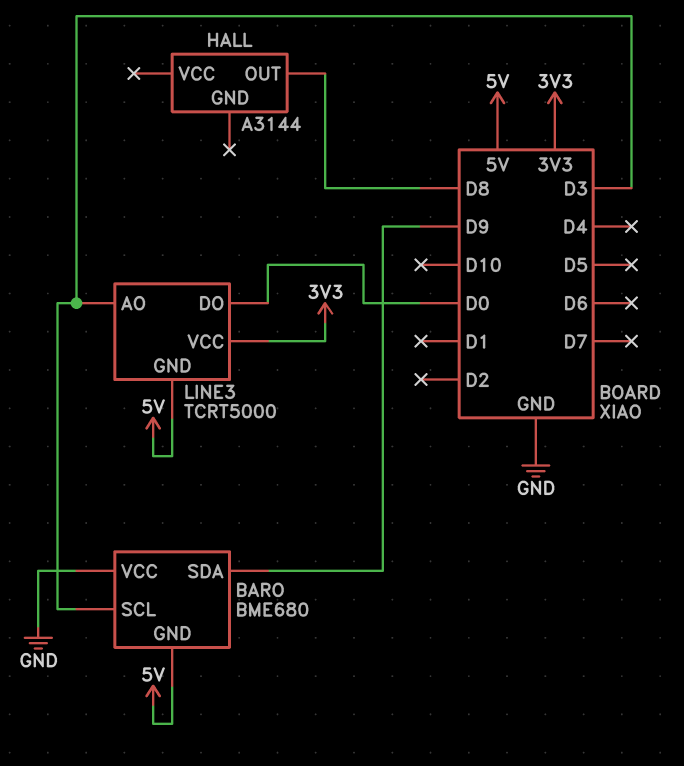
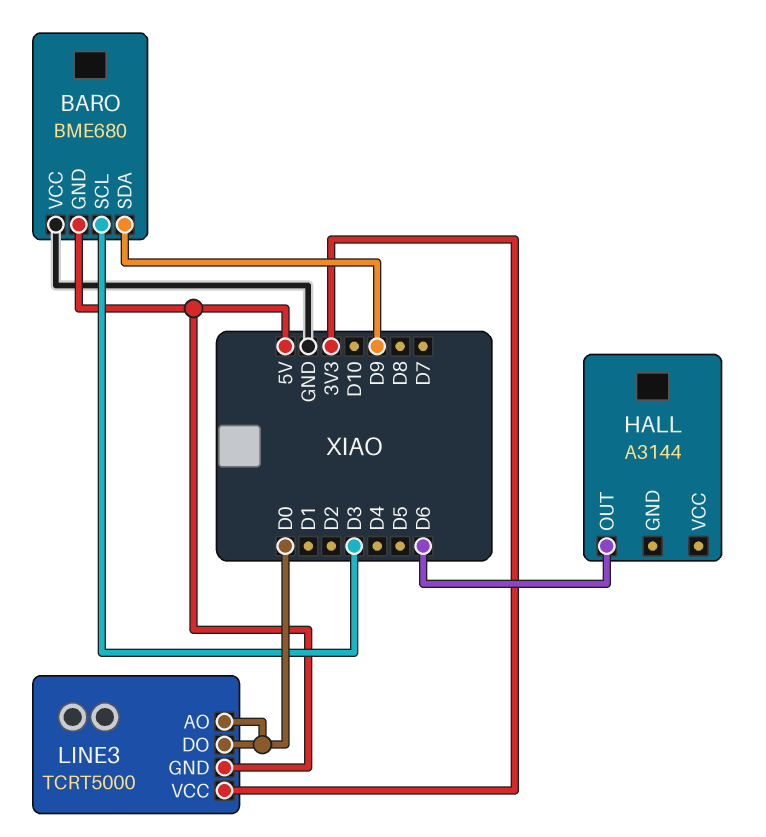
HALL pin OUT: D8 -> D6
LINE3 pin AO: D3 -> D0

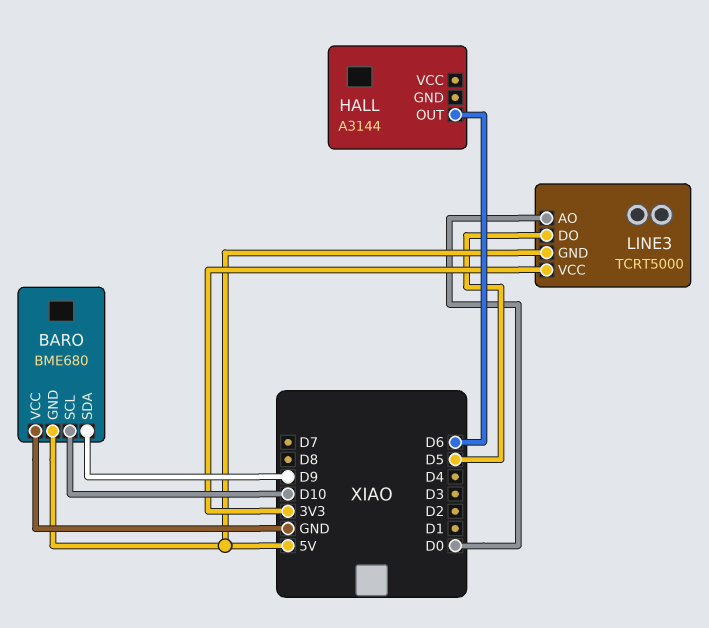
BARO pin SCL: D3 -> D10
LINE3 pin DO: D0 -> D5

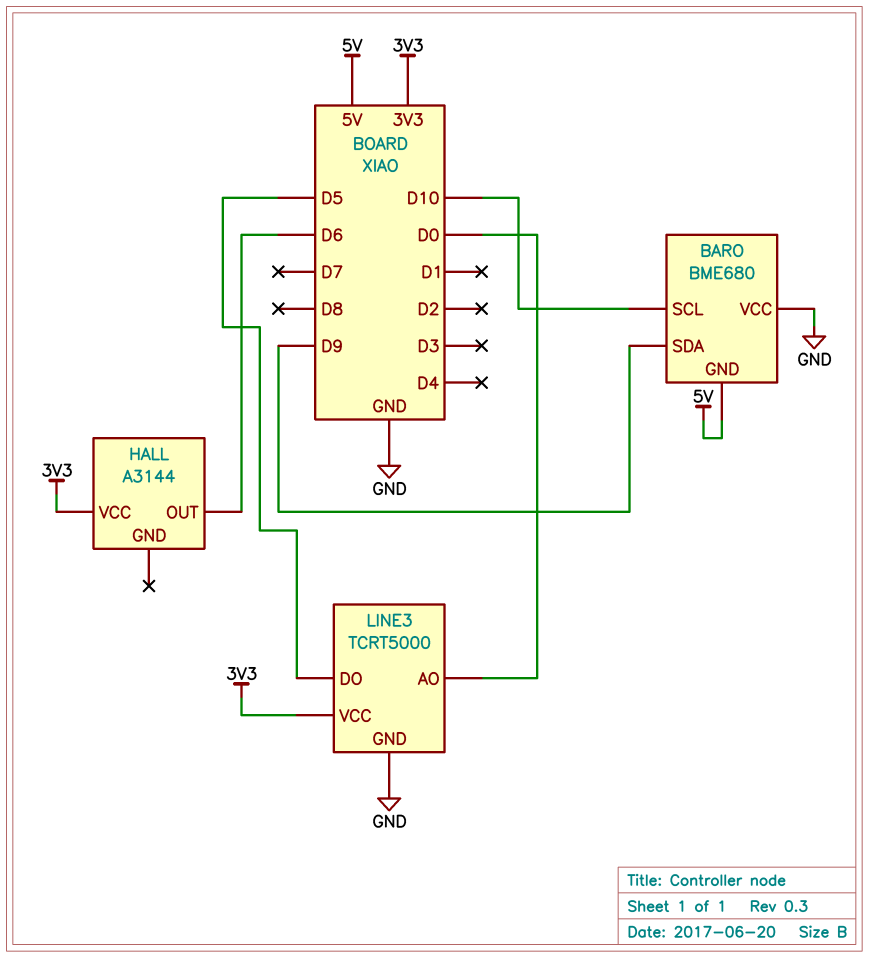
HALL pin VCC: none -> 3V3
LINE3 pin GND: 5V -> GND

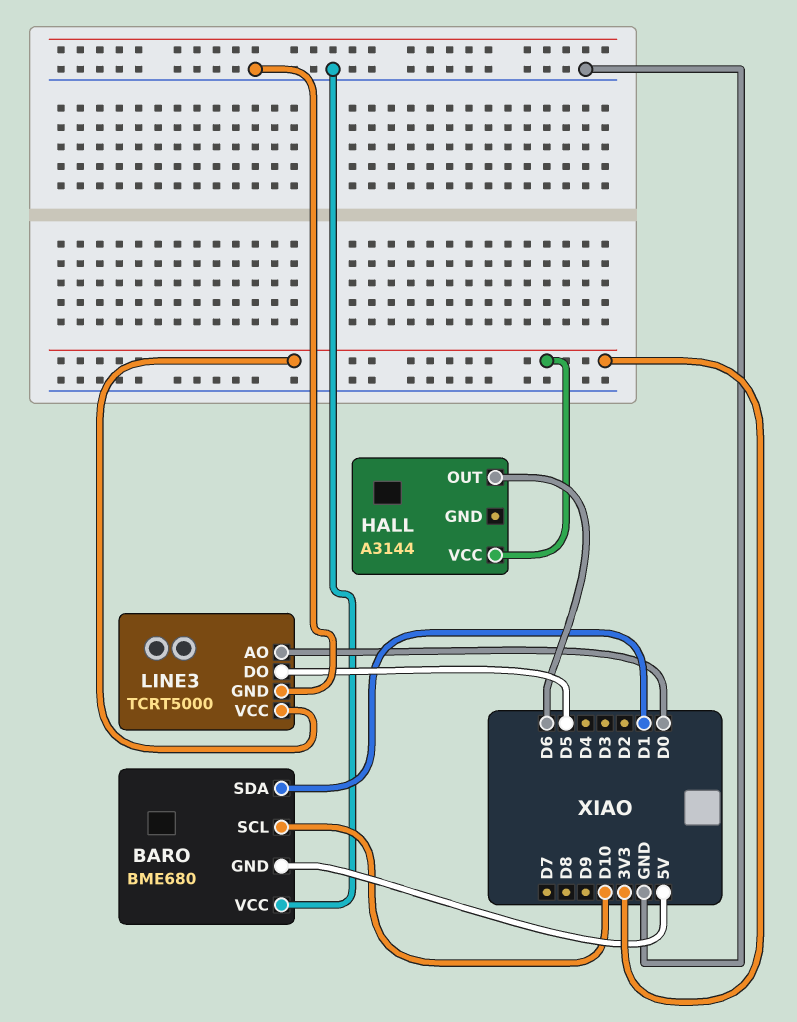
BARO pin SDA: D9 -> D1

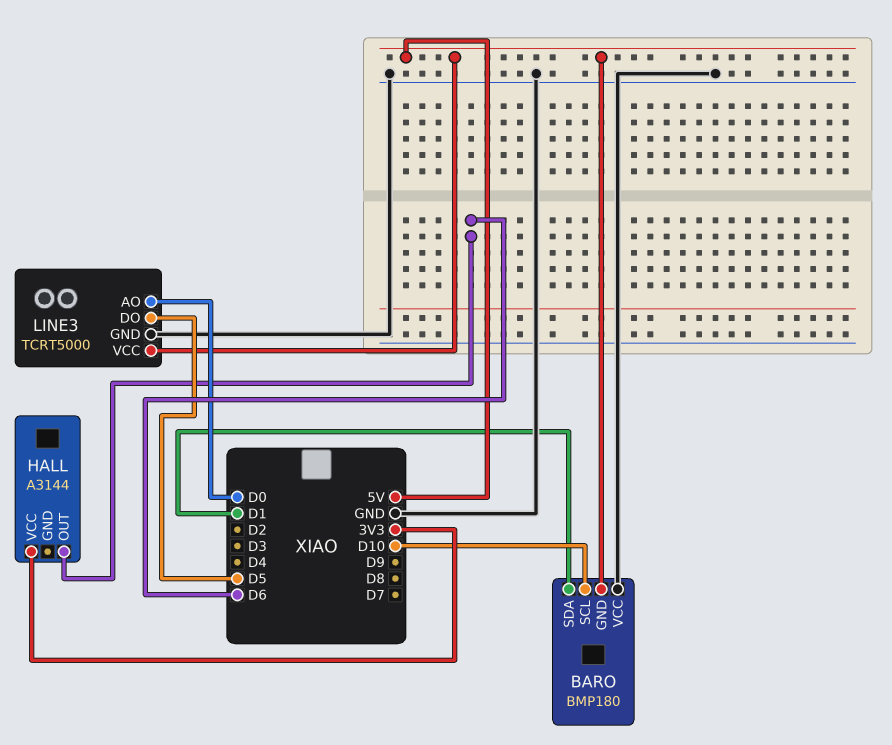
BARO: BME680 -> BMP180
LINE3 pin VCC: 3V3 -> 5V

